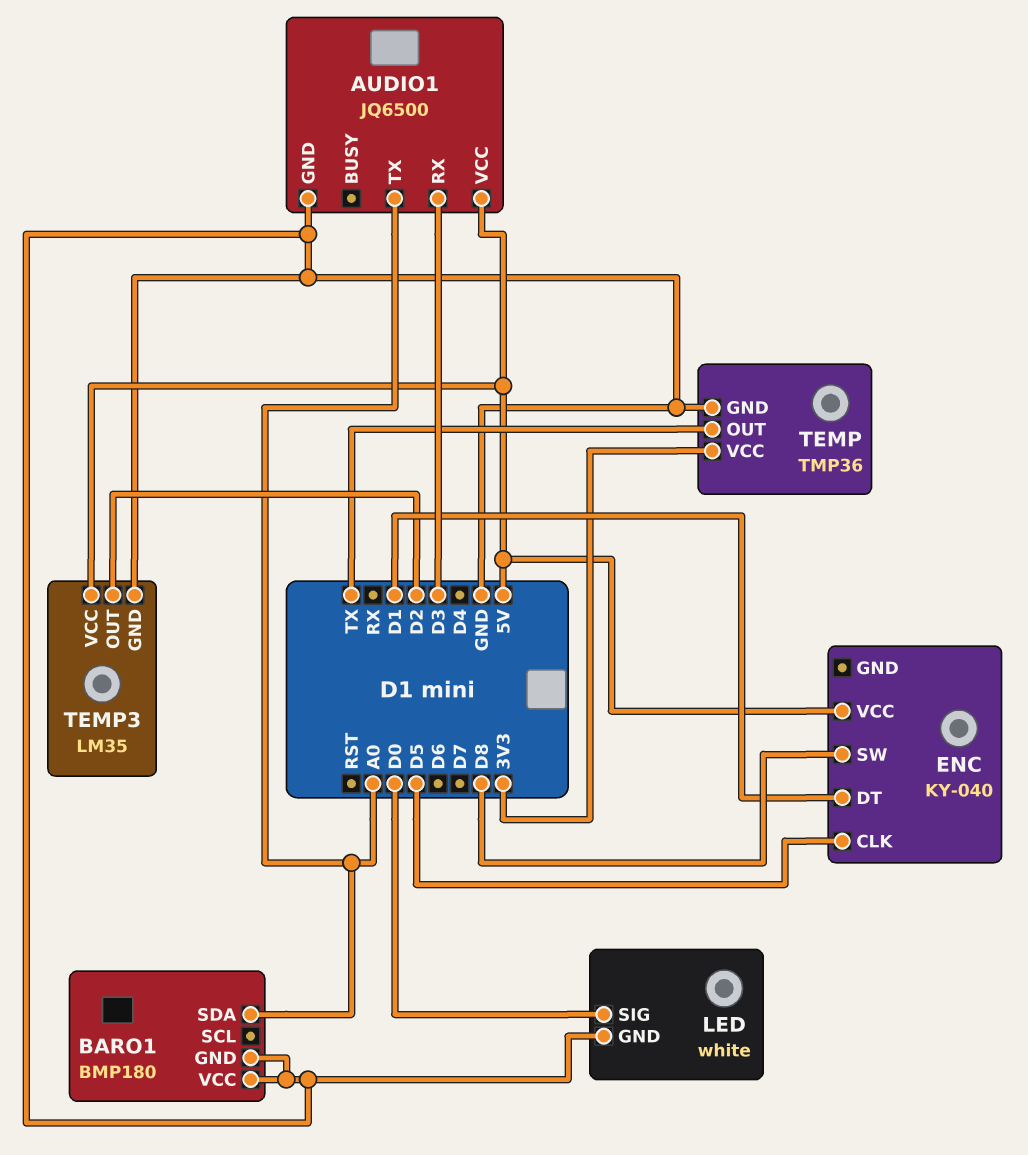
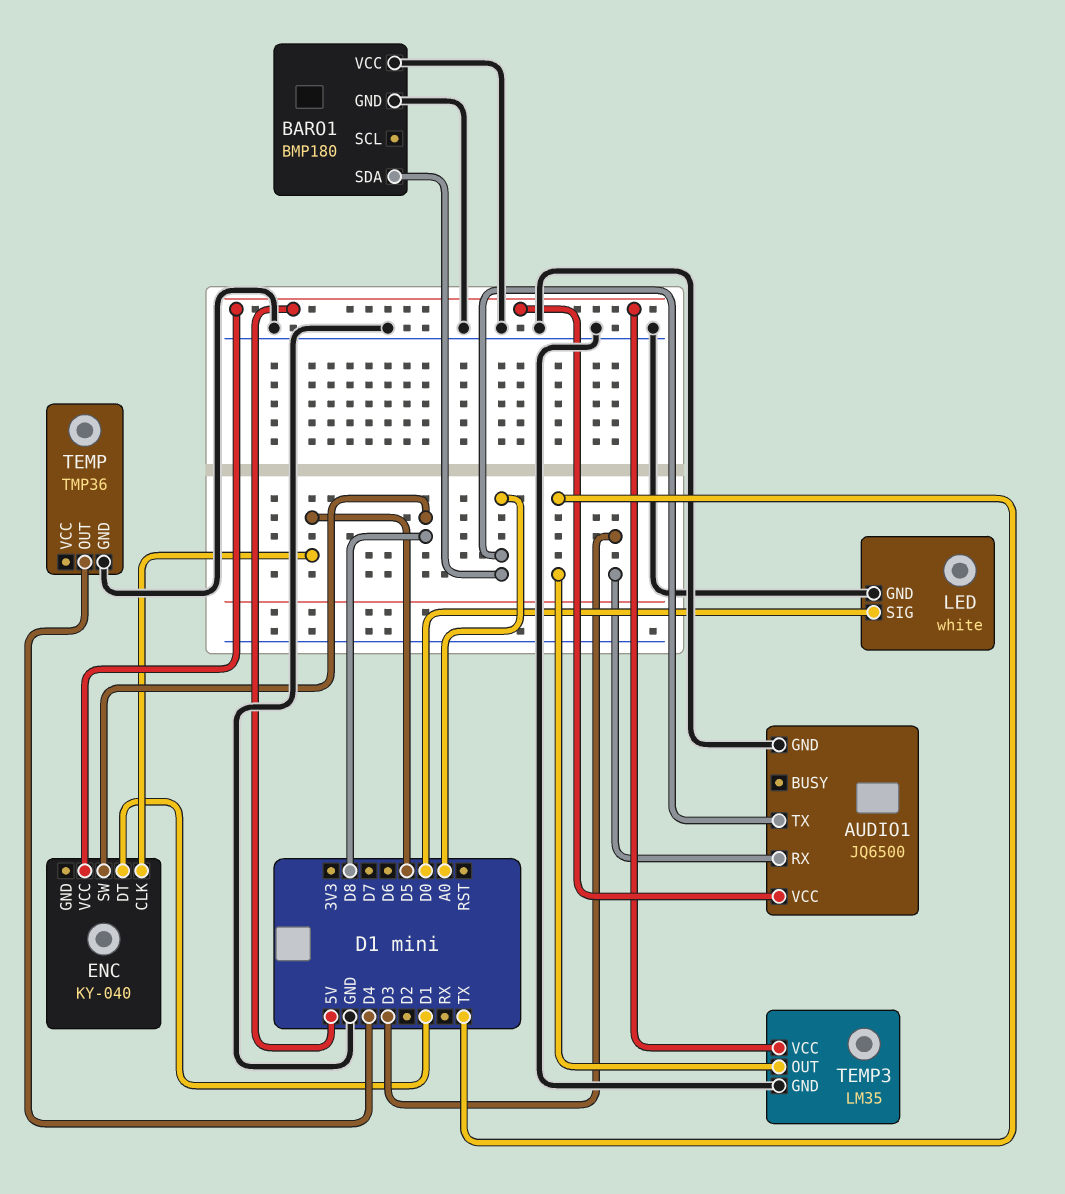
TEMP pin OUT: TX -> D4
TEMP pin VCC: 3V3 -> none
TEMP3 pin OUT: D2 -> TX

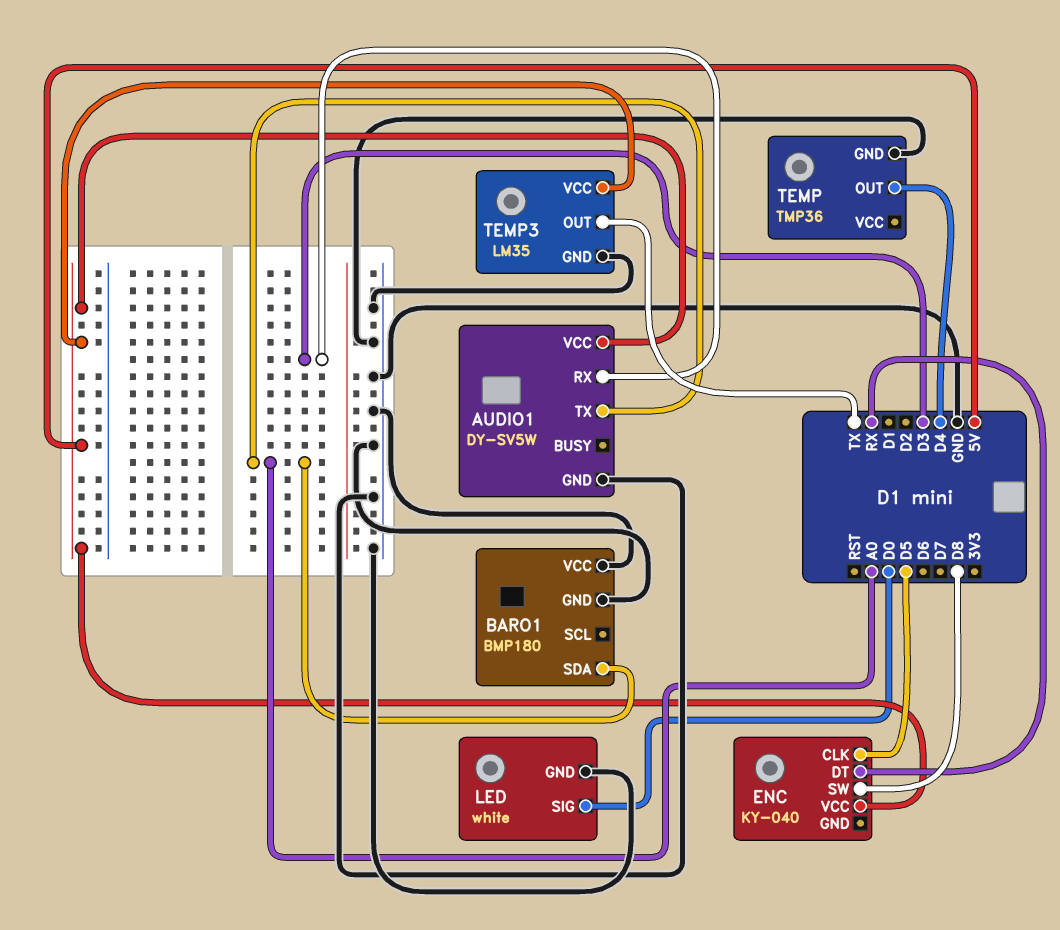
AUDIO1: JQ6500 -> DY-SV5W
ENC pin DT: D1 -> RX

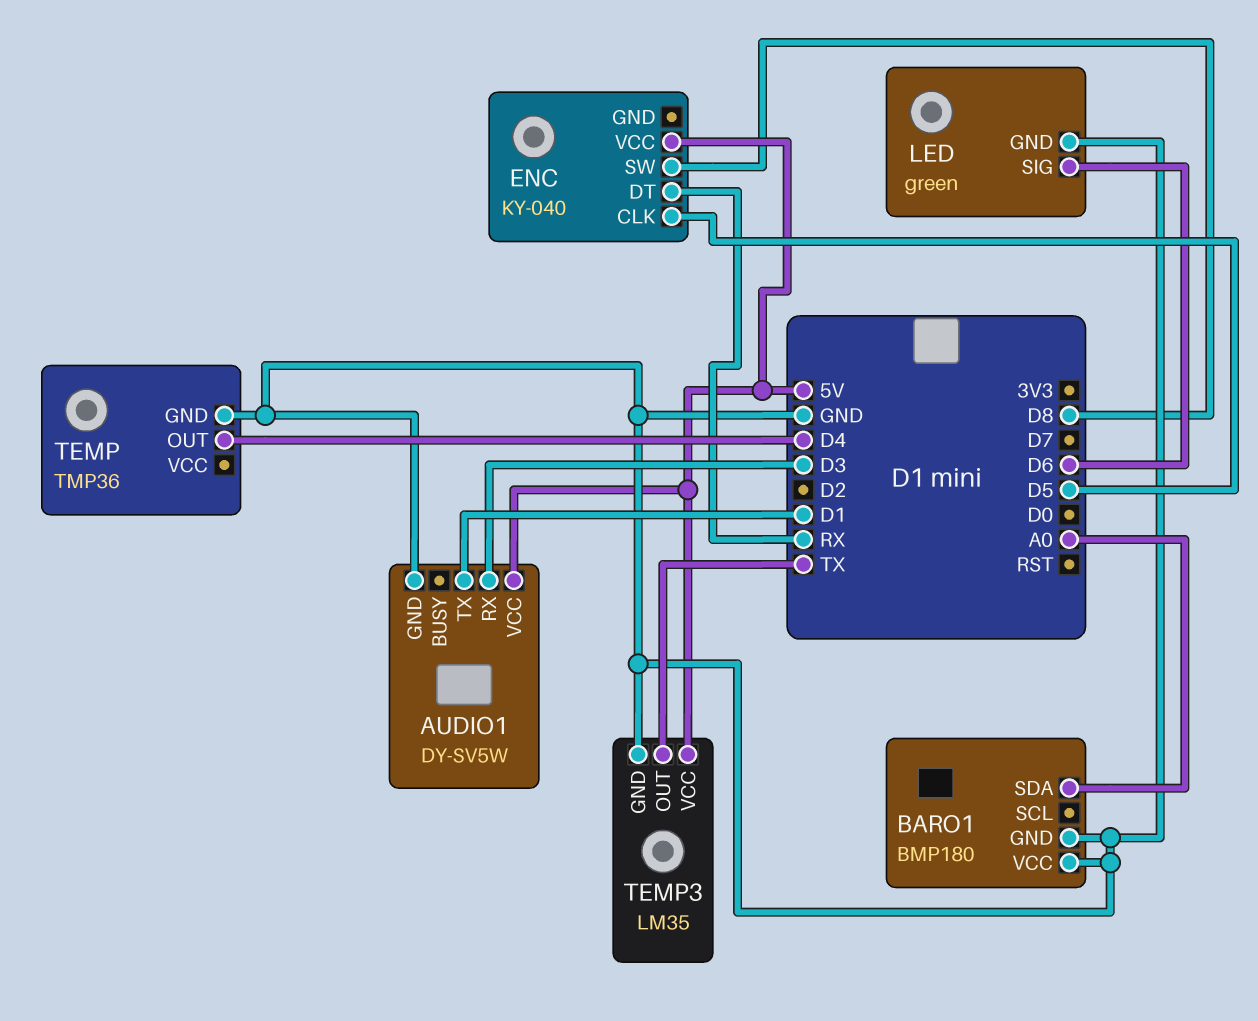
AUDIO1 pin TX: A0 -> D1
LED: white -> green
LED pin SIG: D0 -> D6

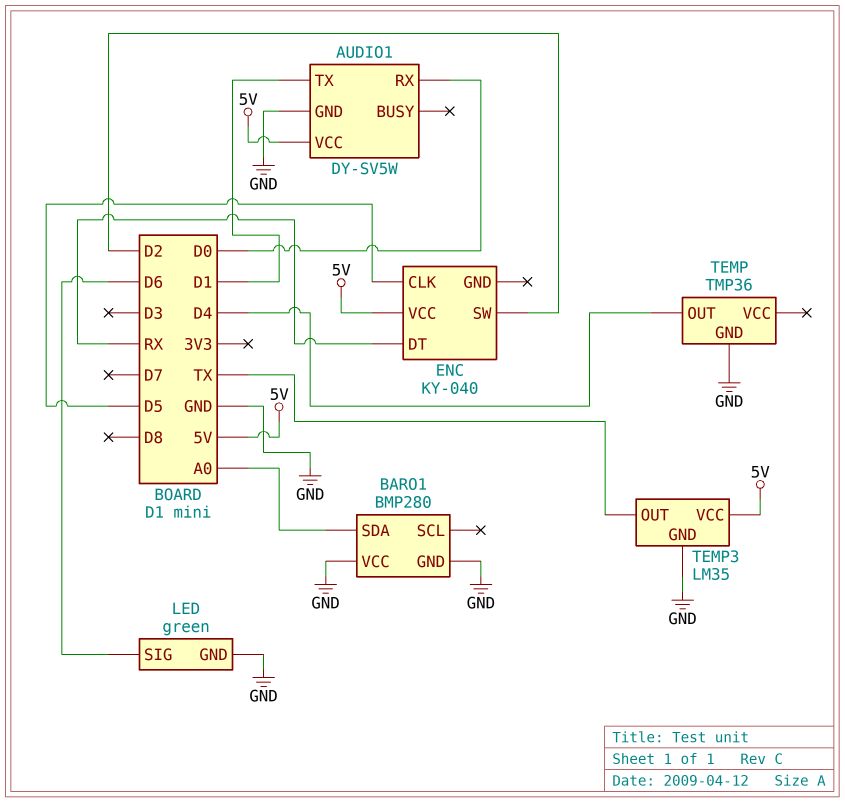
AUDIO1 pin RX: D3 -> D0
BARO1: BMP180 -> BMP280
ENC pin SW: D8 -> D2

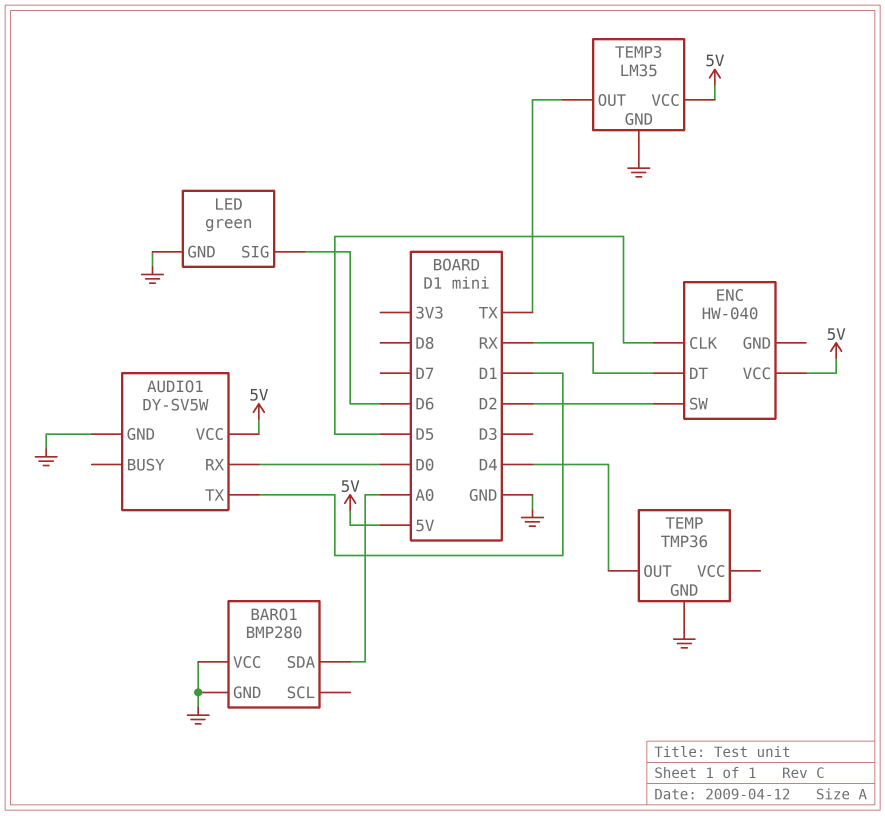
ENC: KY-040 -> HW-040

